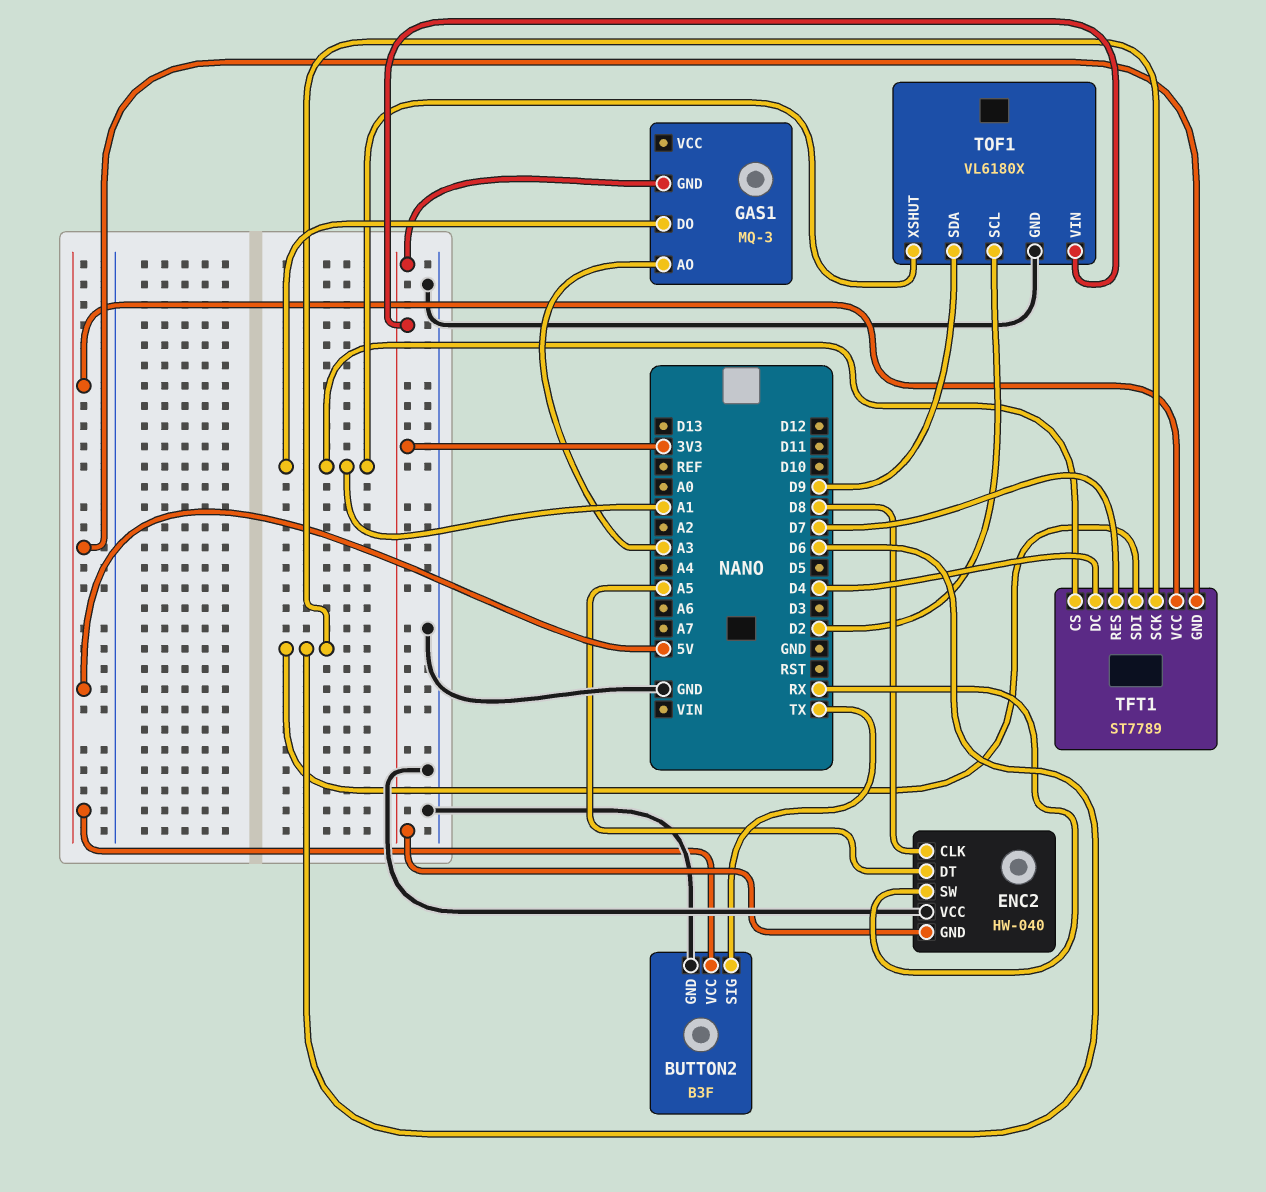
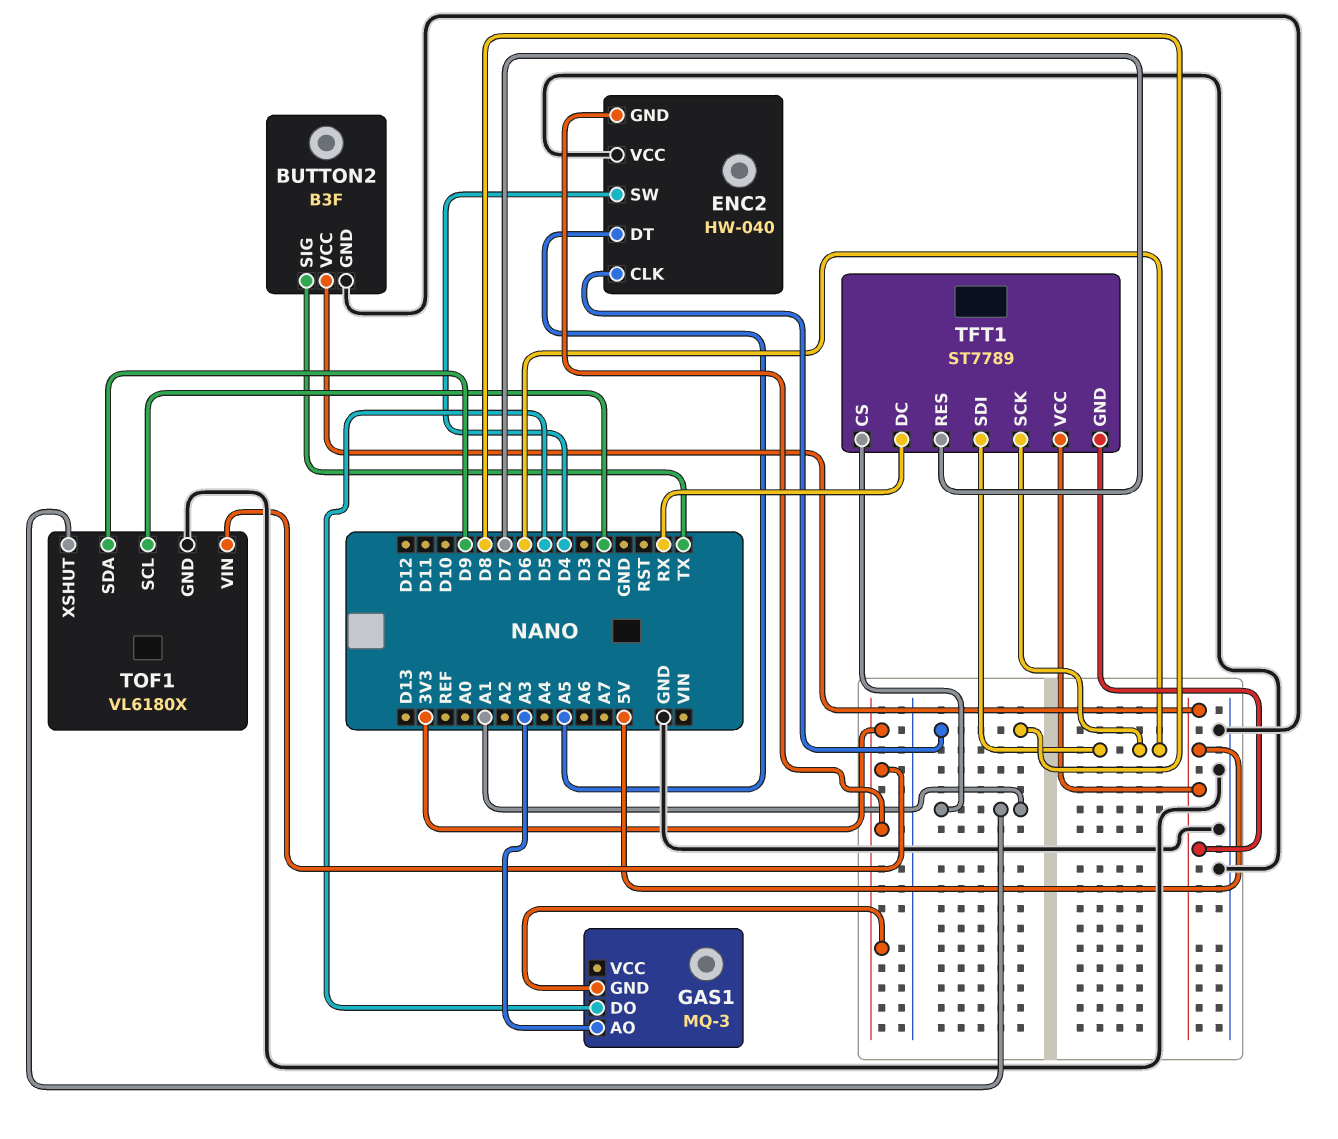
ENC2 pin SW: RX -> D4
GAS1 pin DO: A1 -> D5
TFT1 pin DC: D4 -> RX

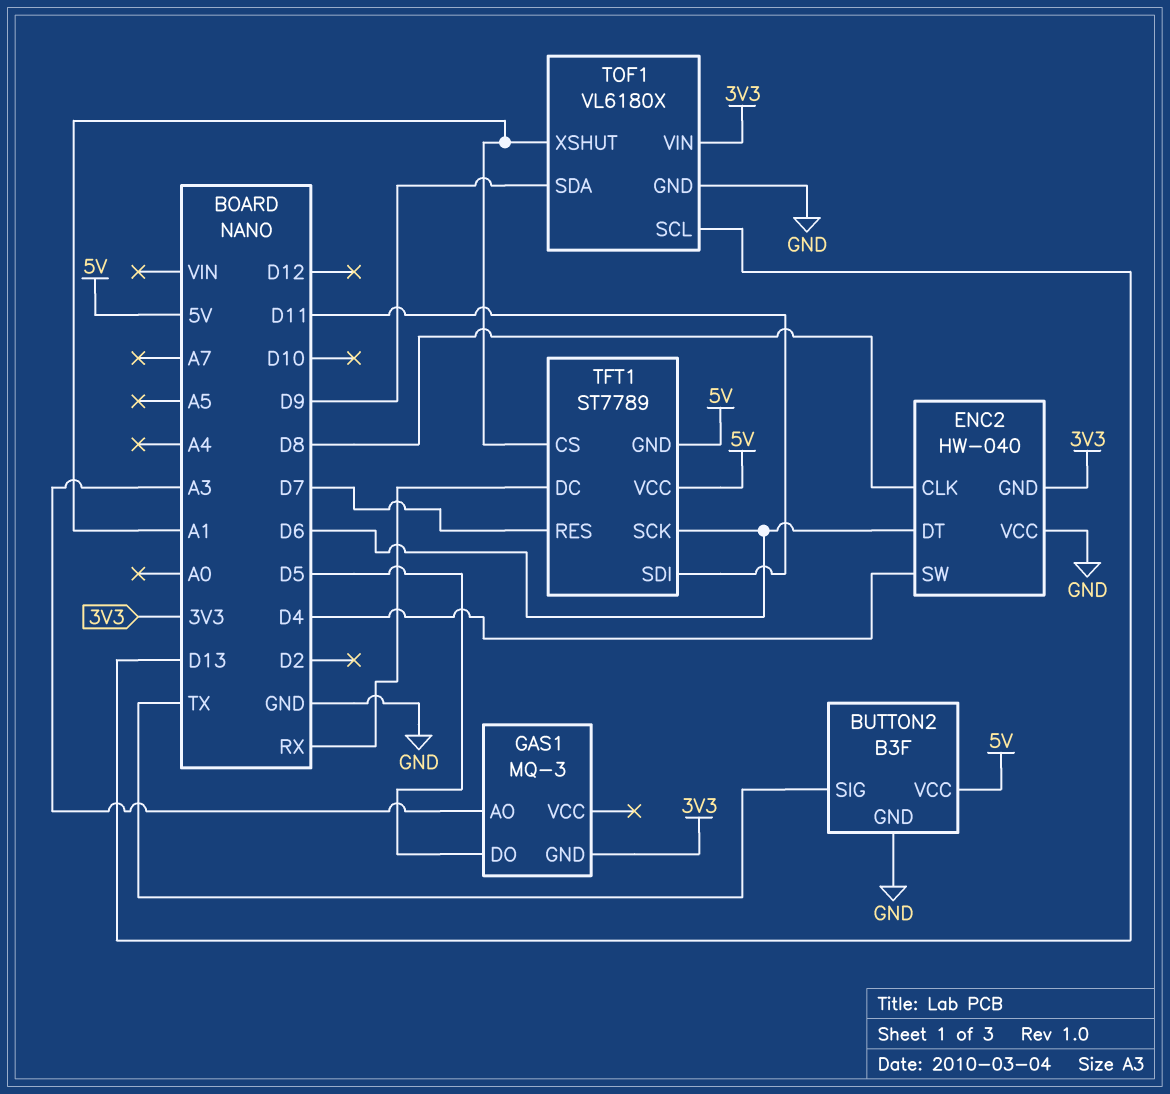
ENC2 pin DT: A5 -> D6
TFT1 pin SDI: D6 -> D11
TOF1 pin SCL: D2 -> D13

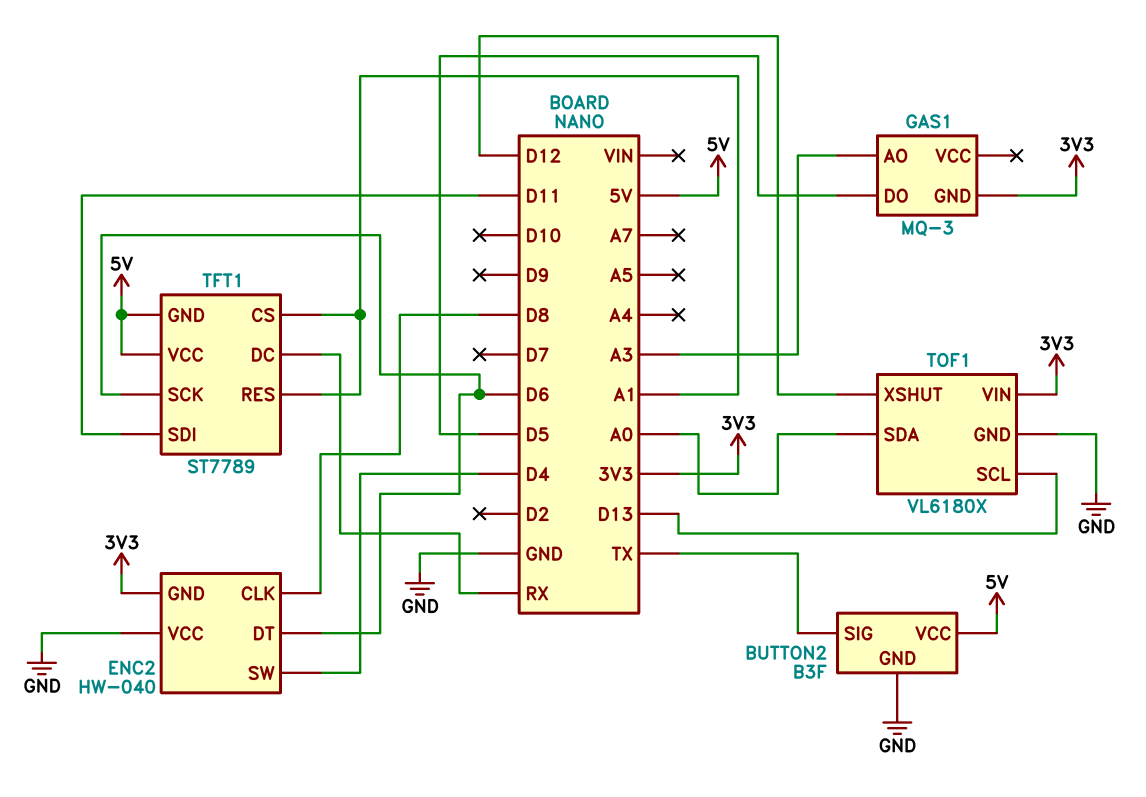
TFT1 pin RES: D7 -> A1
TOF1 pin SDA: D9 -> A0
TOF1 pin XSHUT: A1 -> D12

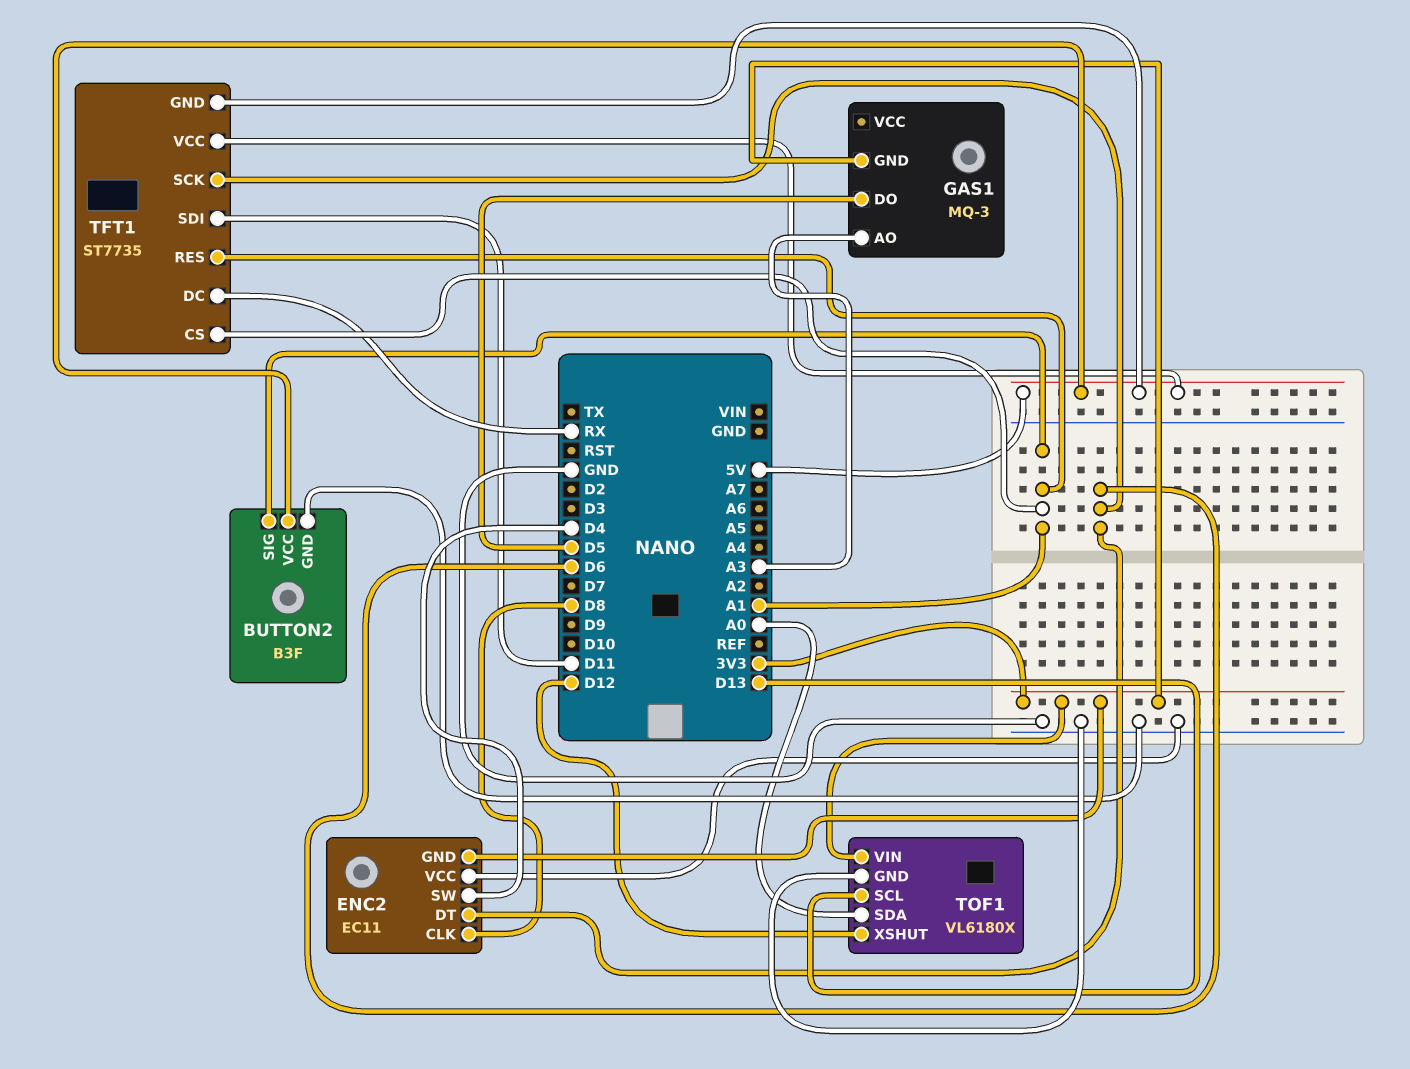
BUTTON2 pin SIG: TX -> A1
ENC2: HW-040 -> EC11
TFT1: ST7789 -> ST7735

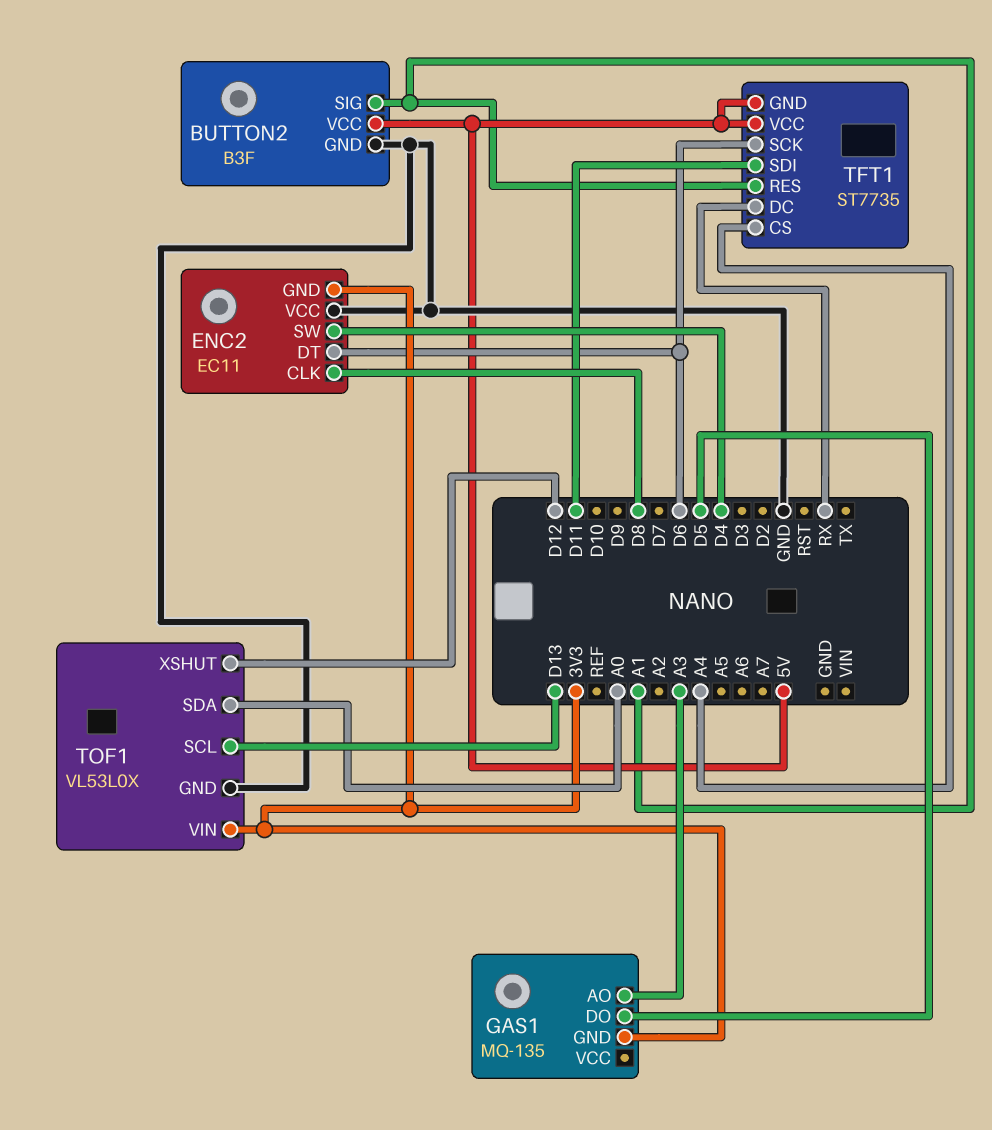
GAS1: MQ-3 -> MQ-135
TFT1 pin CS: A1 -> A4
TOF1: VL6180X -> VL53L0X

